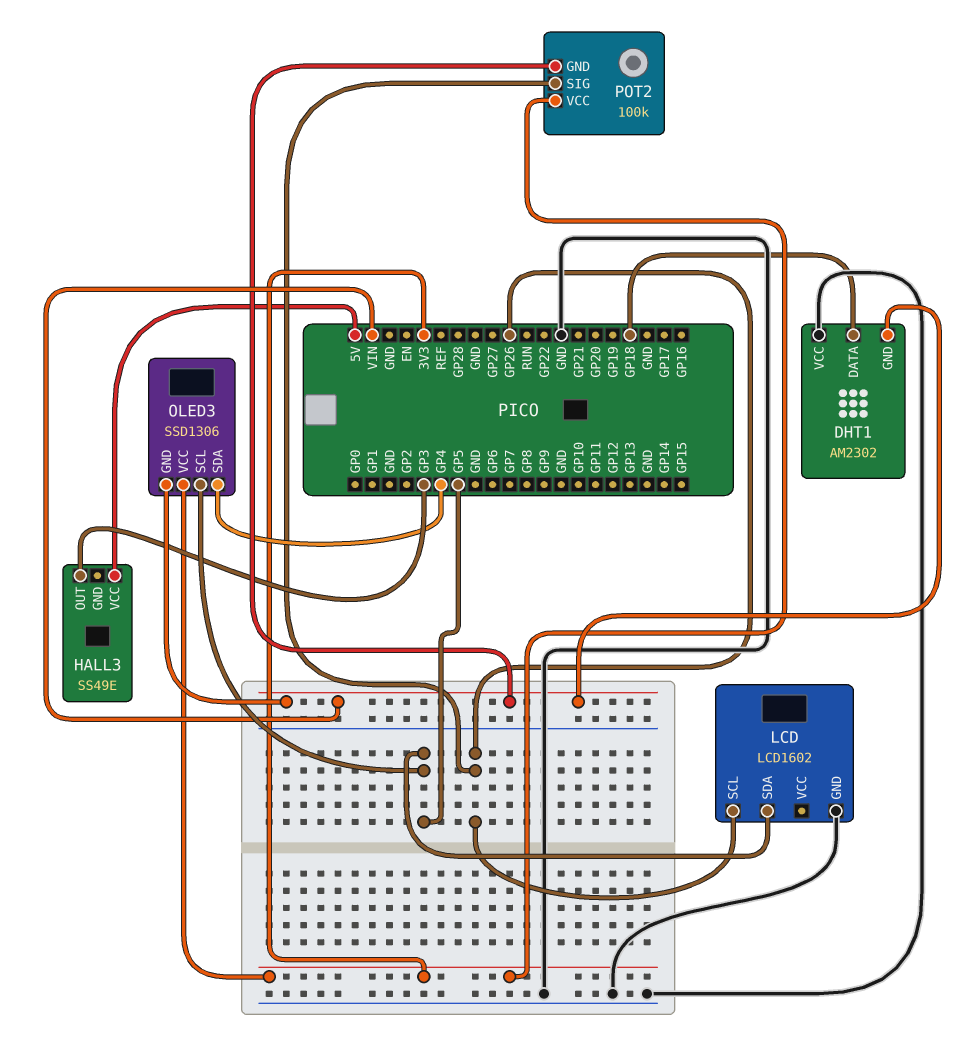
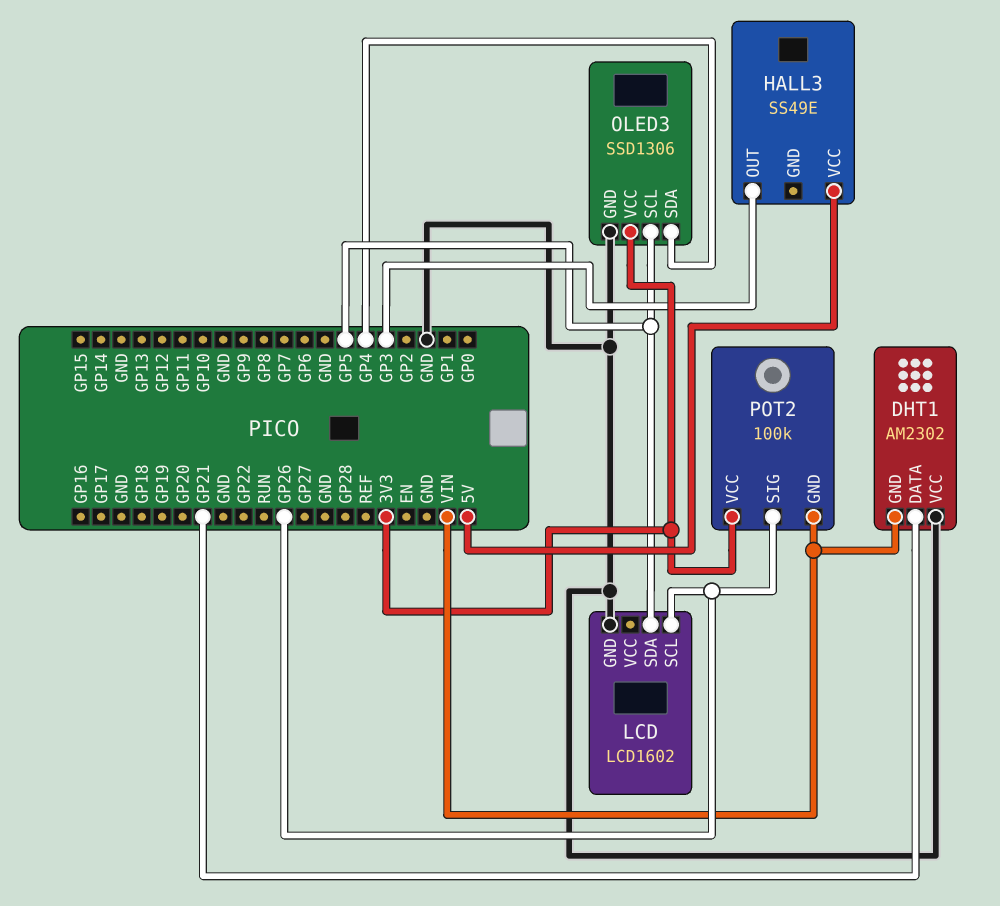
DHT1 pin DATA: GP18 -> GP21
OLED3 pin GND: VIN -> GND

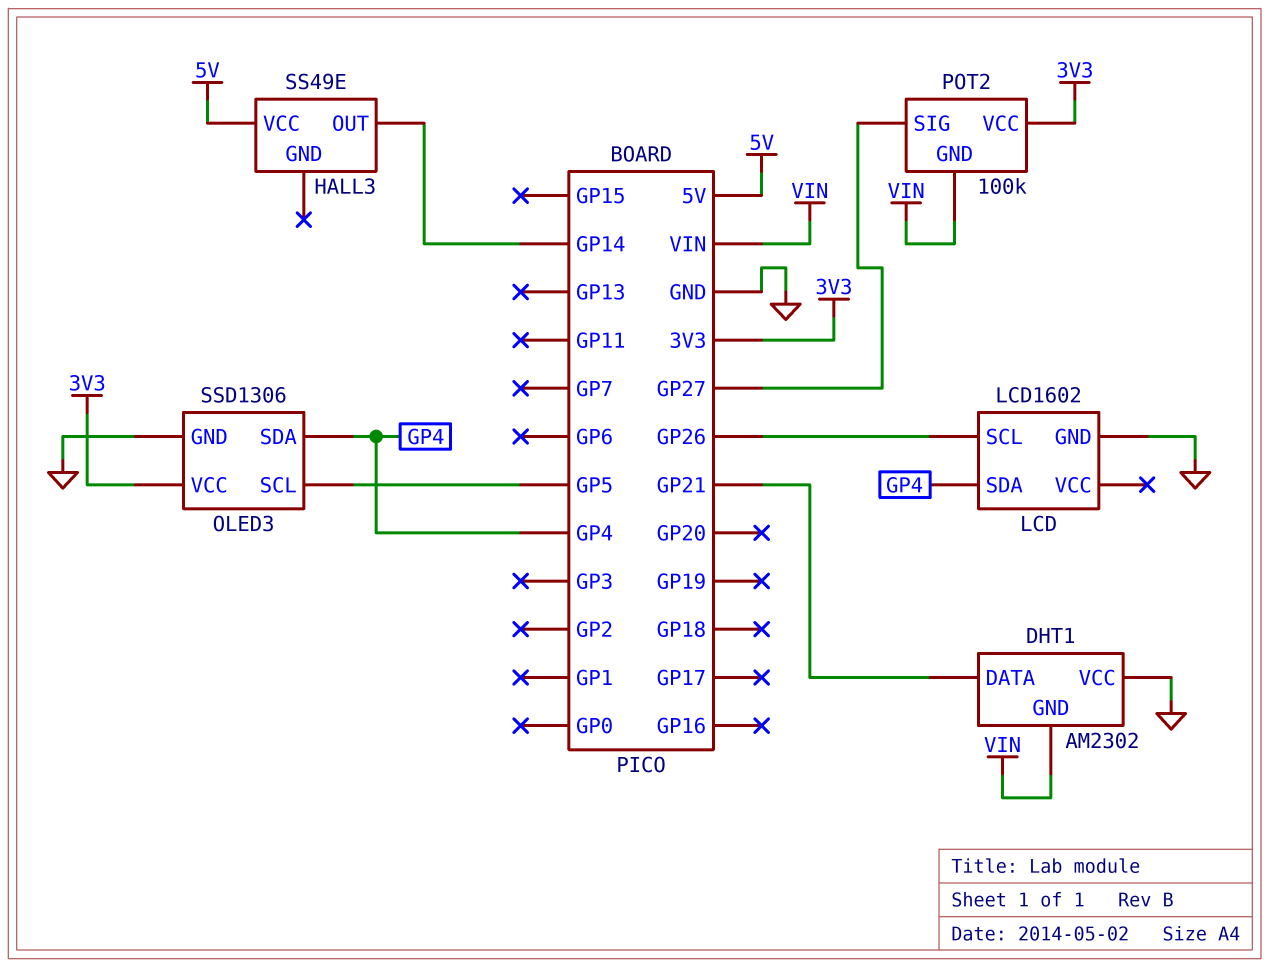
HALL3 pin OUT: GP3 -> GP14
LCD pin SDA: GP5 -> GP4
POT2 pin SIG: GP26 -> GP27

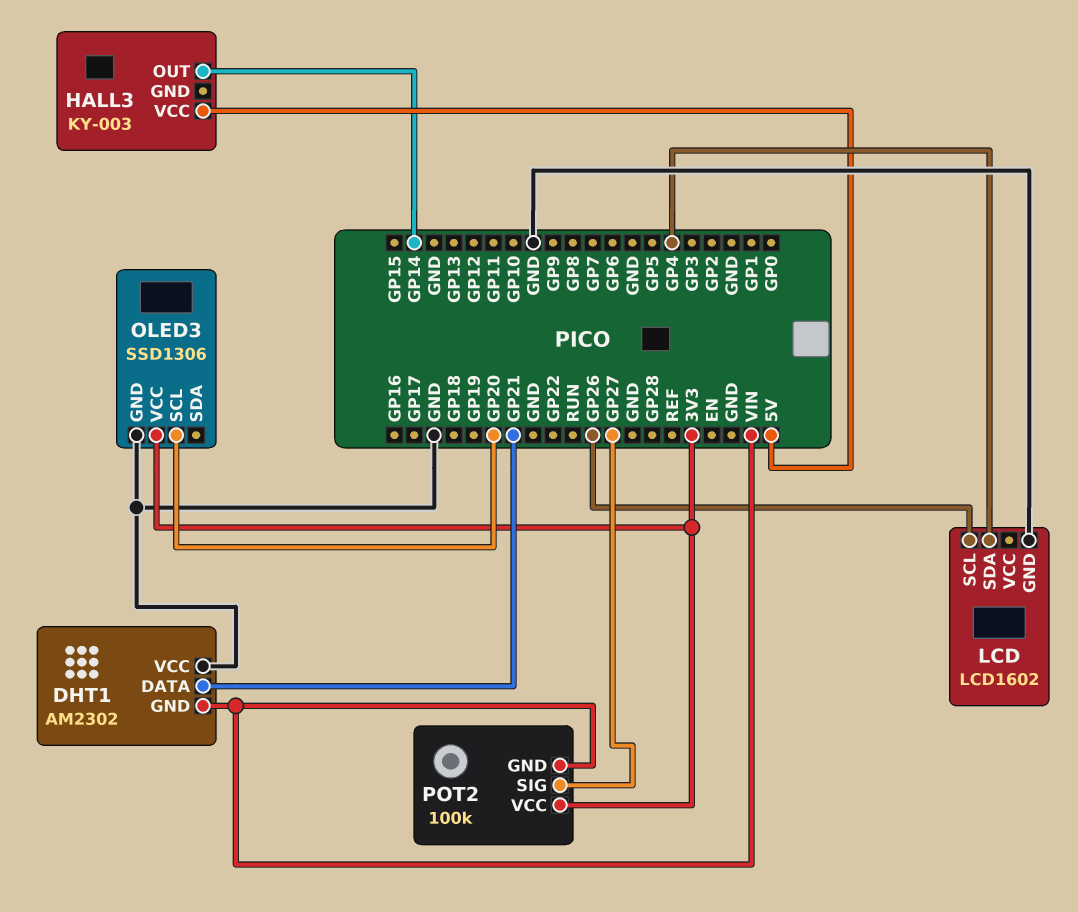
HALL3: SS49E -> KY-003
OLED3 pin SCL: GP5 -> GP20
OLED3 pin SDA: GP4 -> none

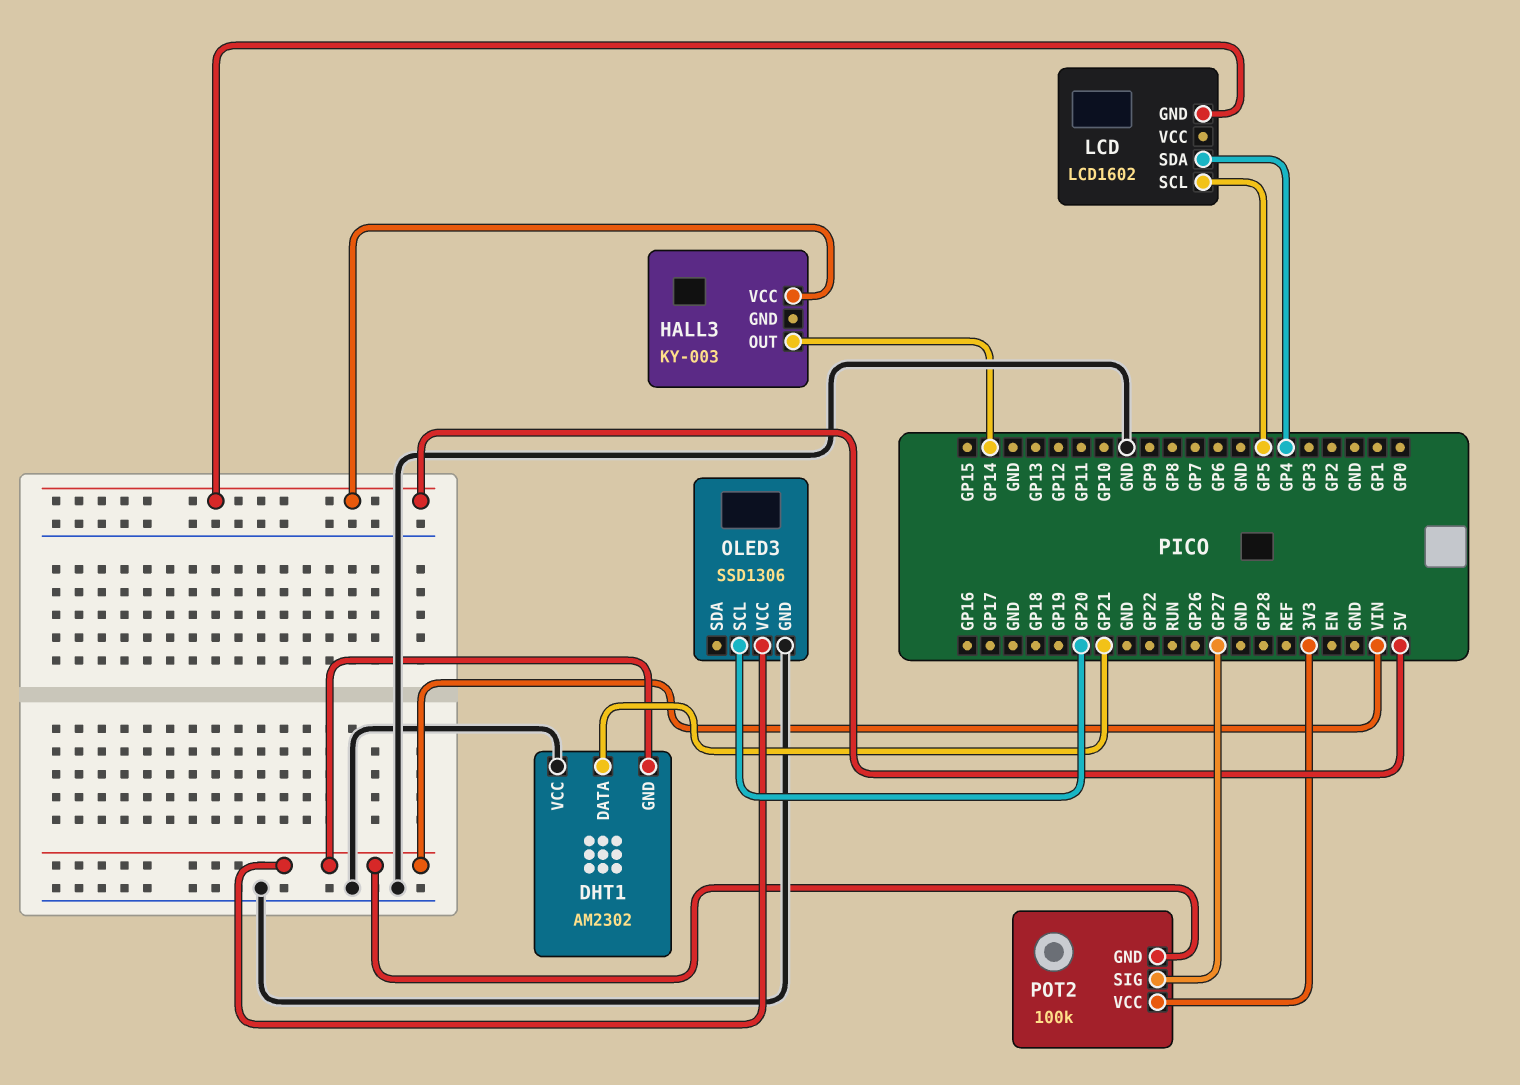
LCD pin GND: GND -> 5V
LCD pin SCL: GP26 -> GP5
OLED3 pin VCC: 3V3 -> VIN

